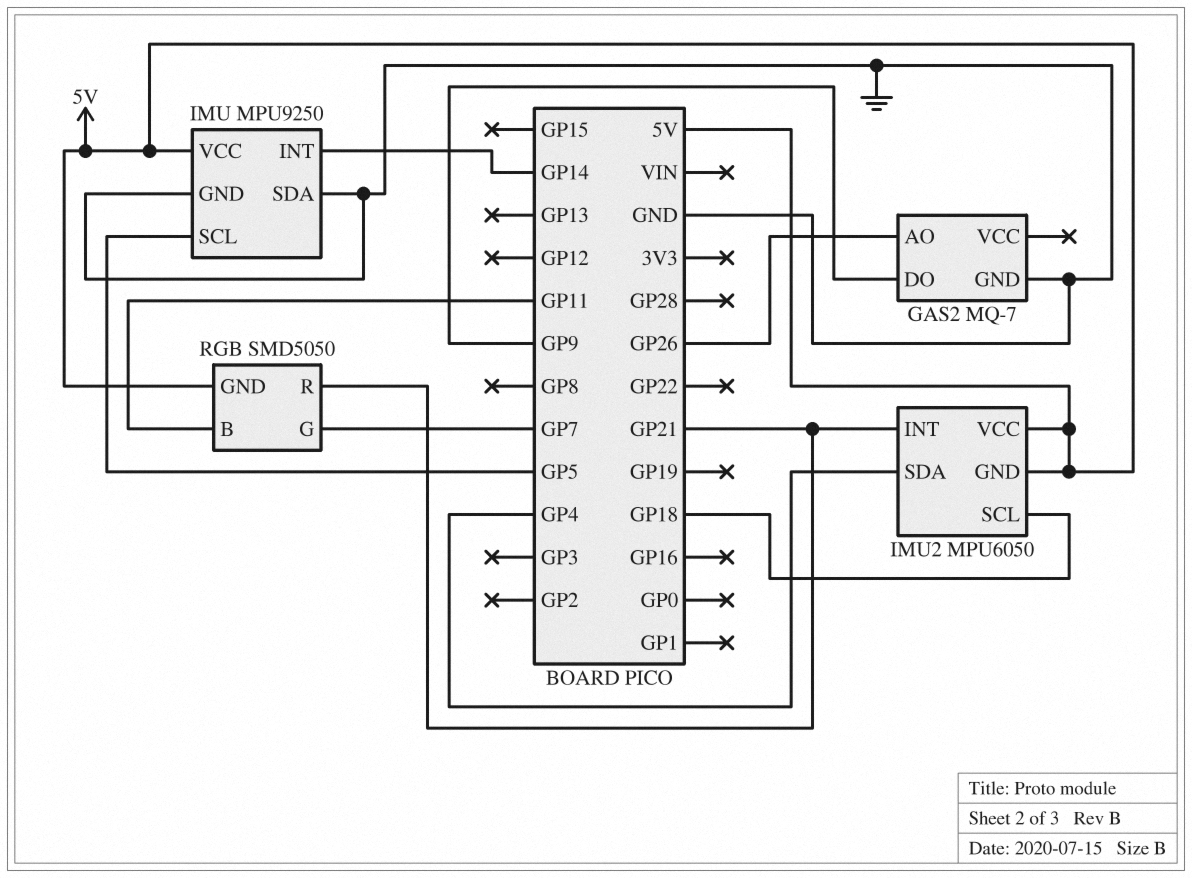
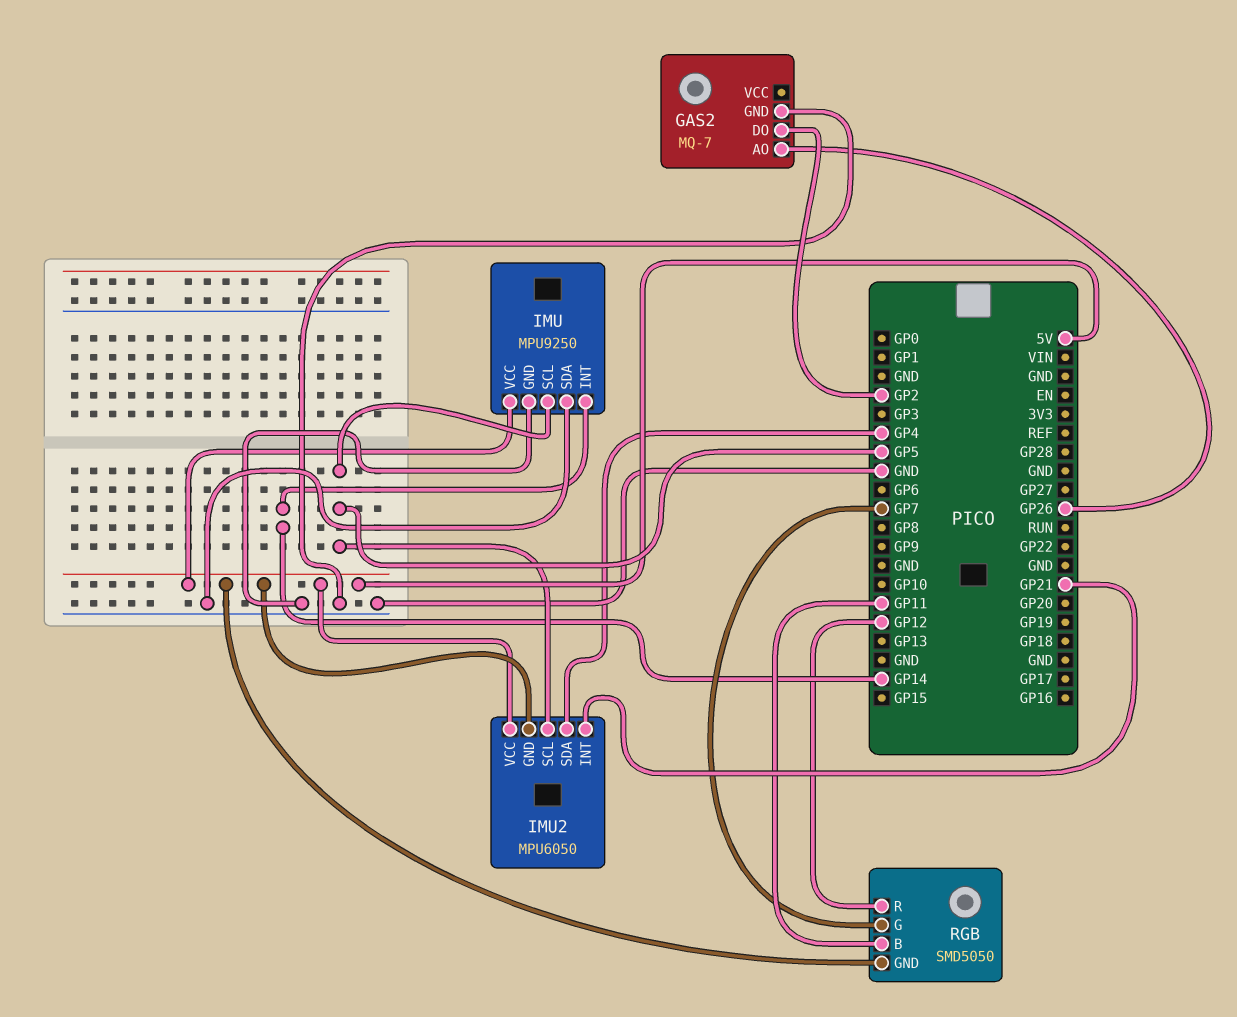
GAS2 pin DO: GP9 -> GP2
IMU2 pin SCL: GP18 -> GP5
RGB pin R: GP21 -> GP12

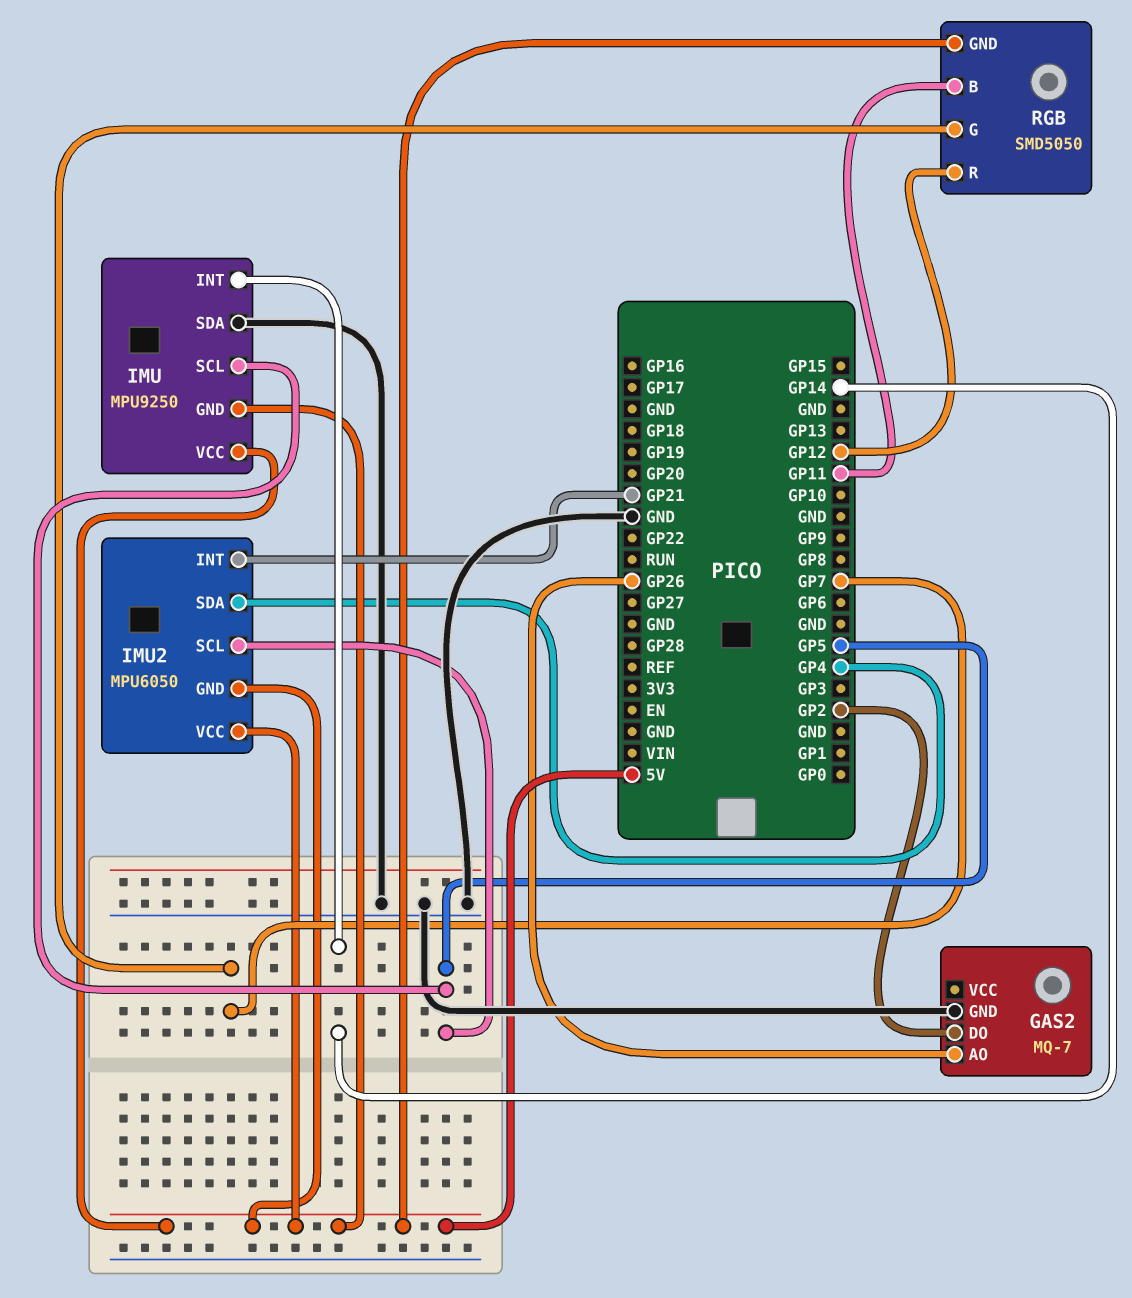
IMU pin GND: GND -> 5V

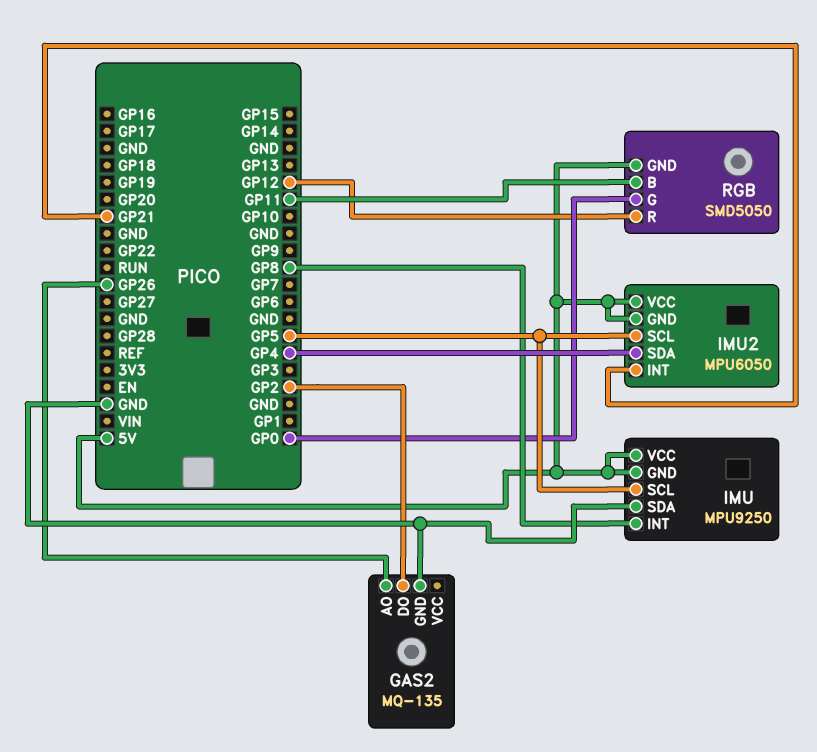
GAS2: MQ-7 -> MQ-135
IMU pin INT: GP14 -> GP8
RGB pin G: GP7 -> GP0

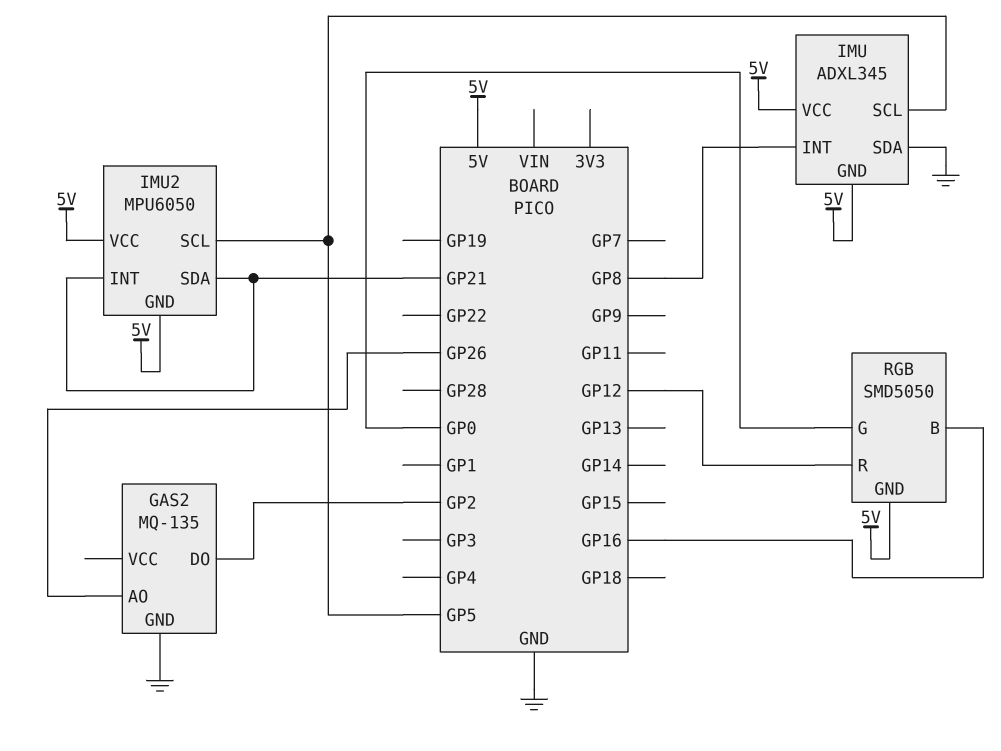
IMU: MPU9250 -> ADXL345
IMU2 pin SDA: GP4 -> GP21
RGB pin B: GP11 -> GP16

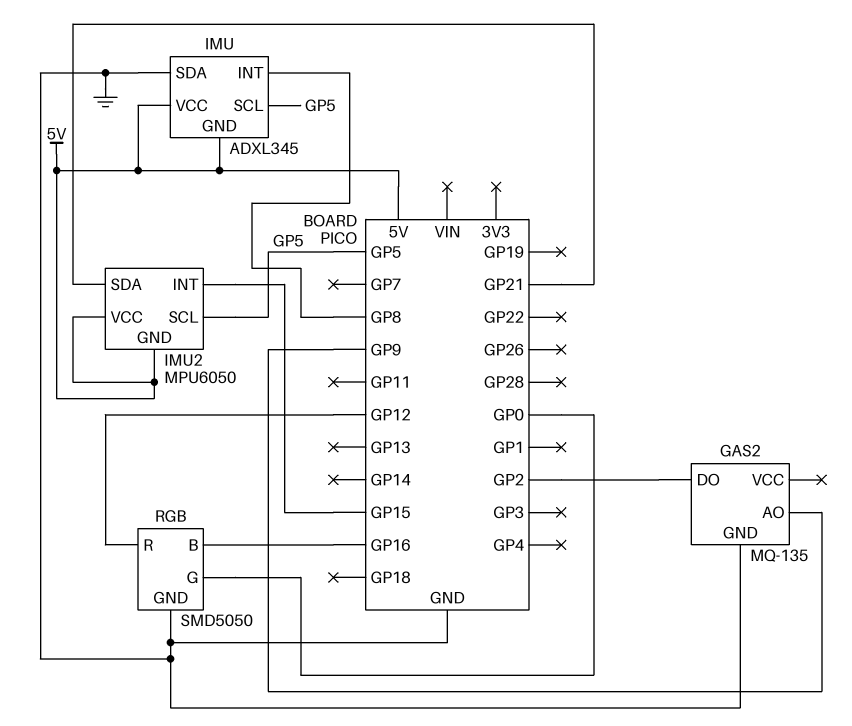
GAS2 pin AO: GP26 -> GP9
IMU2 pin INT: GP21 -> GP15
RGB pin GND: 5V -> GND

